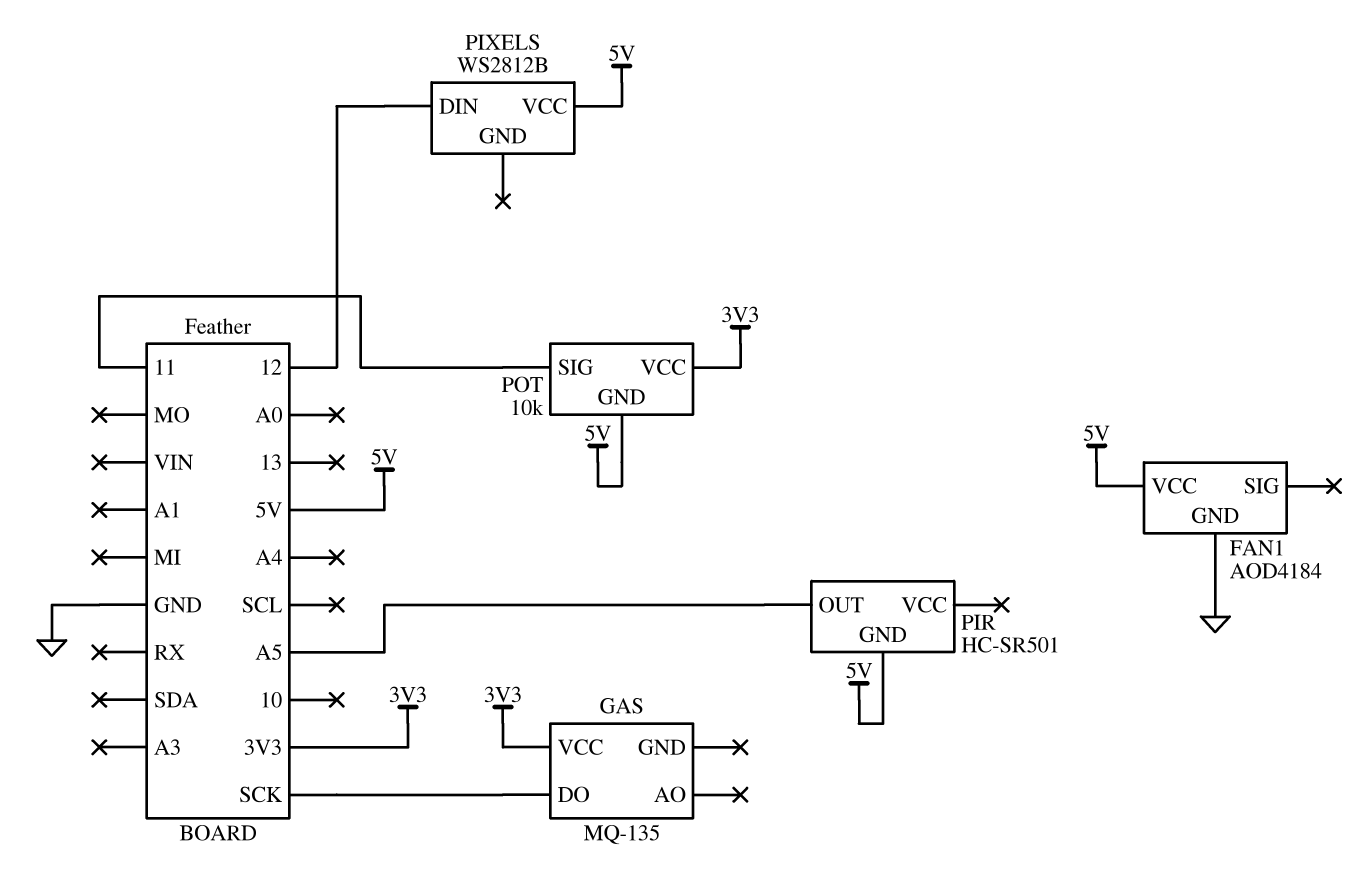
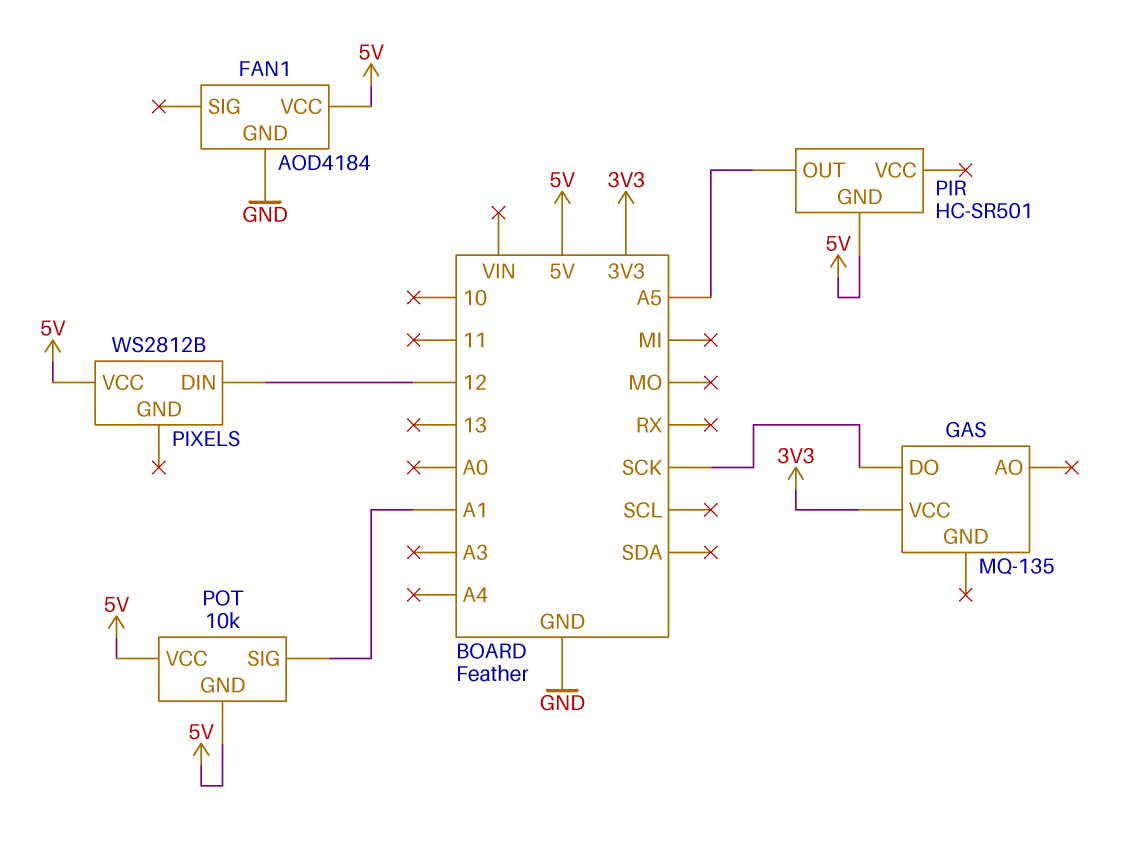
POT pin SIG: 11 -> A1
POT pin VCC: 3V3 -> 5V

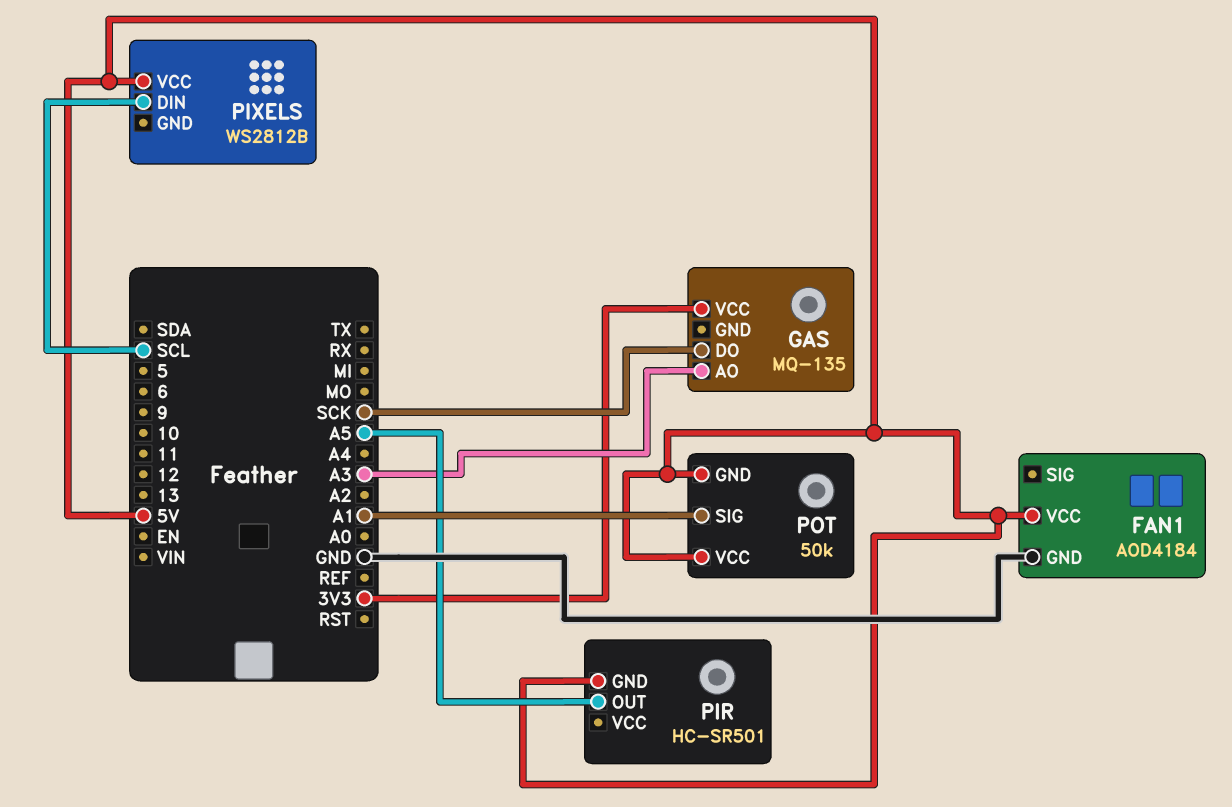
GAS pin AO: none -> A3
PIXELS pin DIN: 12 -> SCL
POT: 10k -> 50k

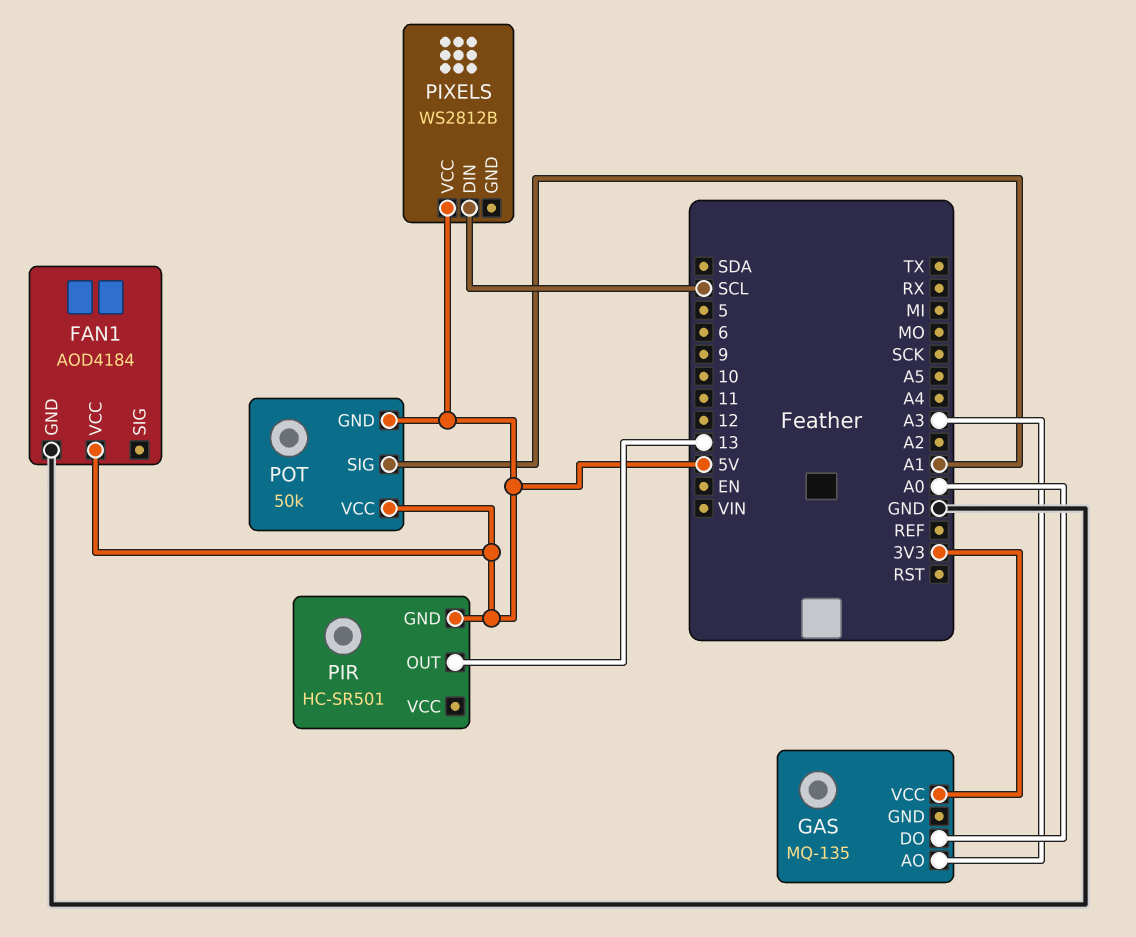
GAS pin DO: SCK -> A0
PIR pin OUT: A5 -> 13

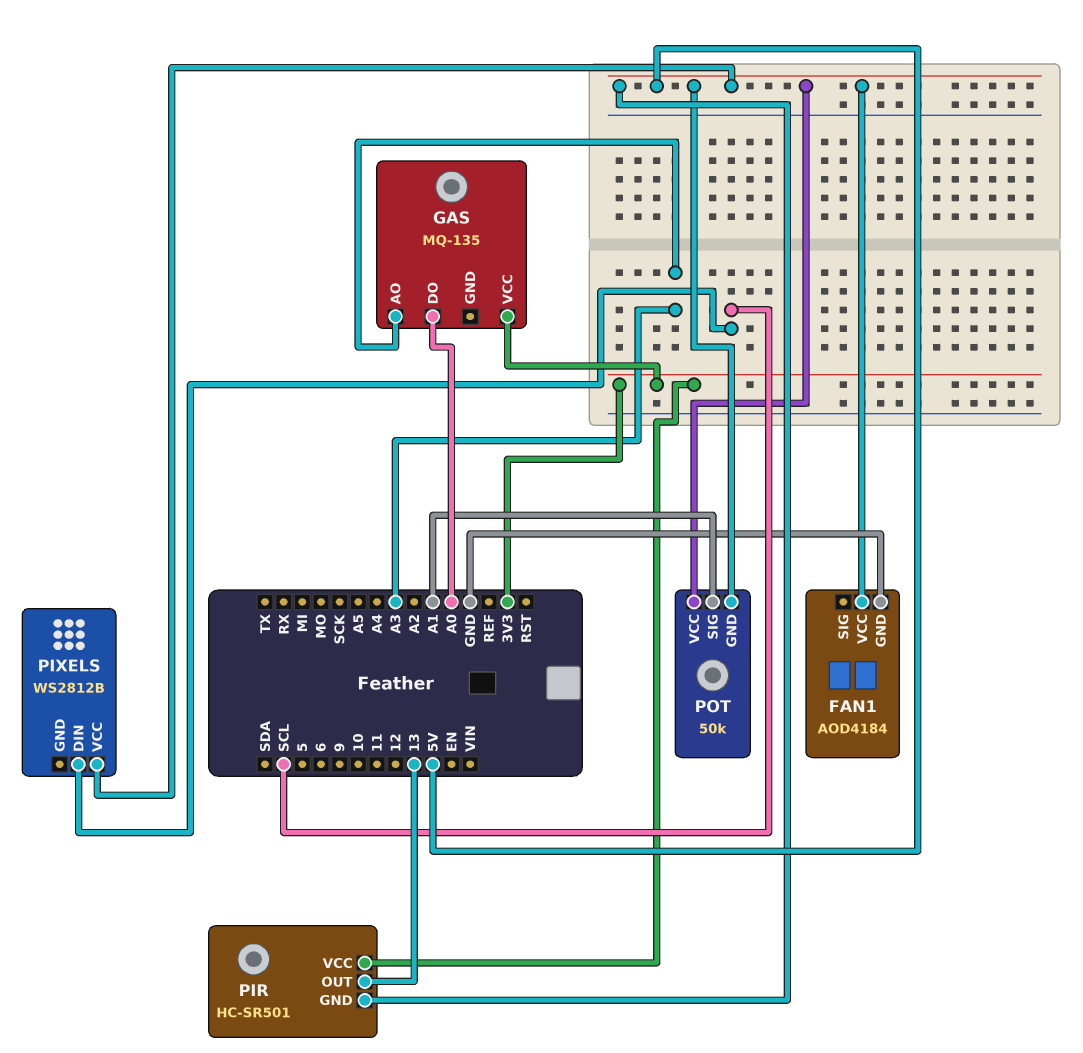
PIR pin VCC: none -> 3V3

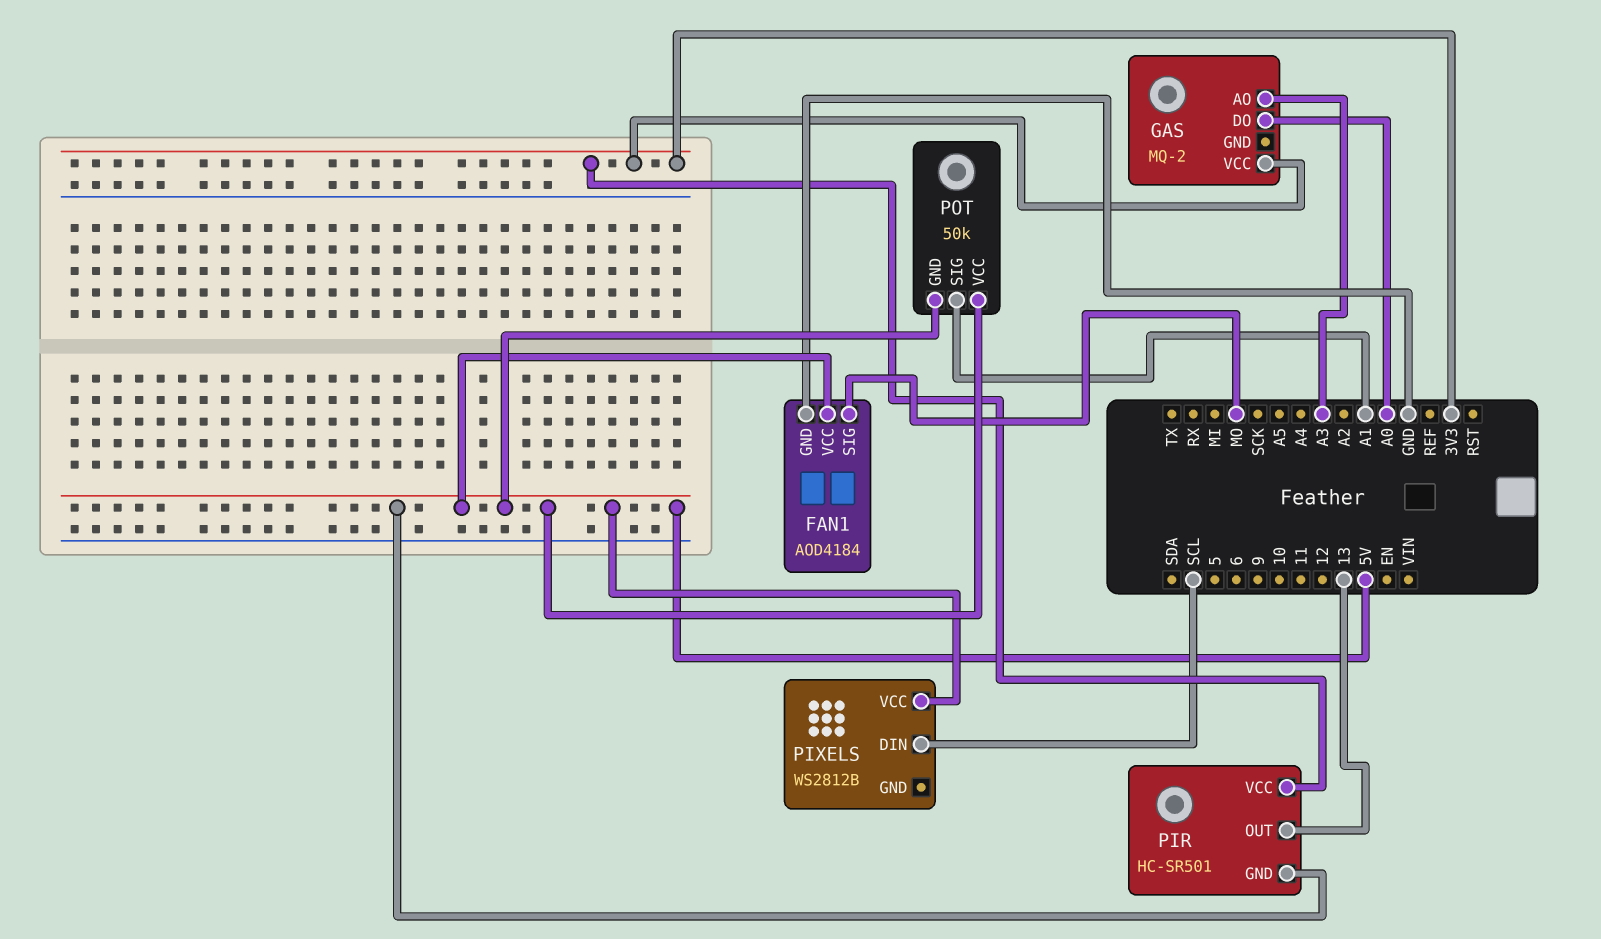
FAN1 pin SIG: none -> MO
GAS: MQ-135 -> MQ-2

